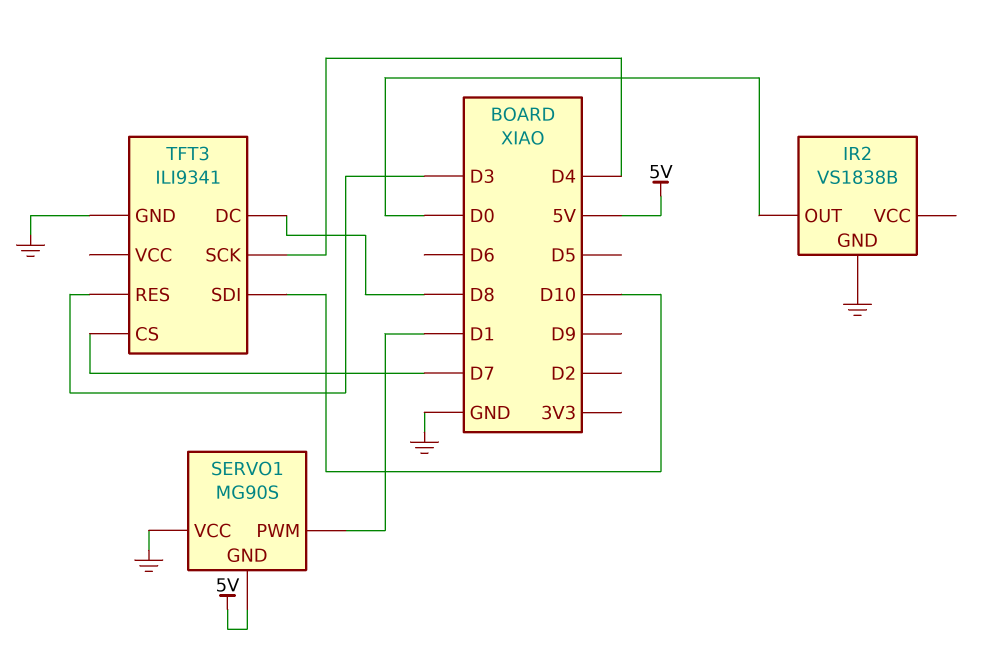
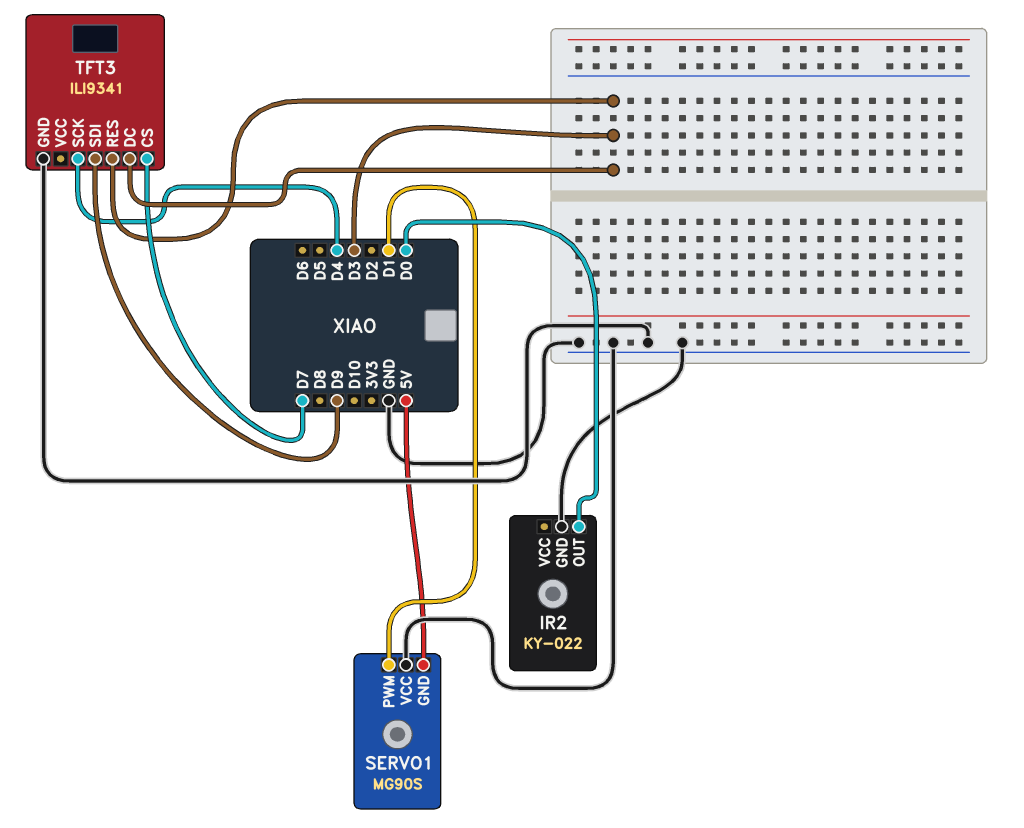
IR2: VS1838B -> KY-022
TFT3 pin DC: D8 -> D3
TFT3 pin SDI: D10 -> D9

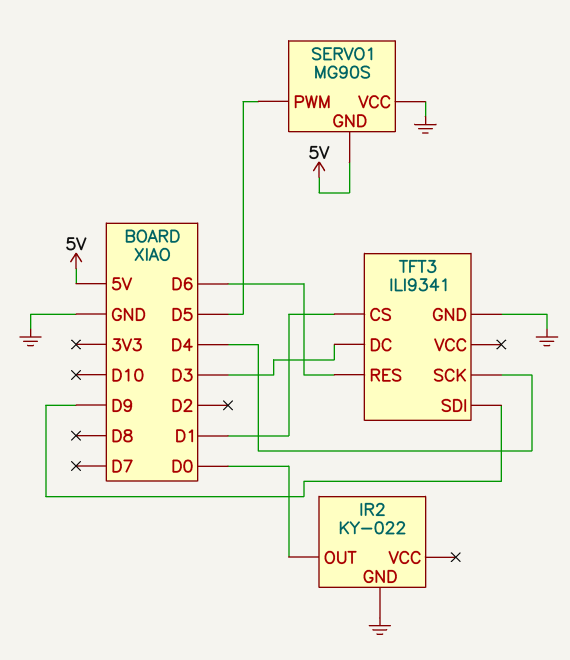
SERVO1 pin PWM: D1 -> D5
TFT3 pin CS: D7 -> D1
TFT3 pin RES: D3 -> D6

